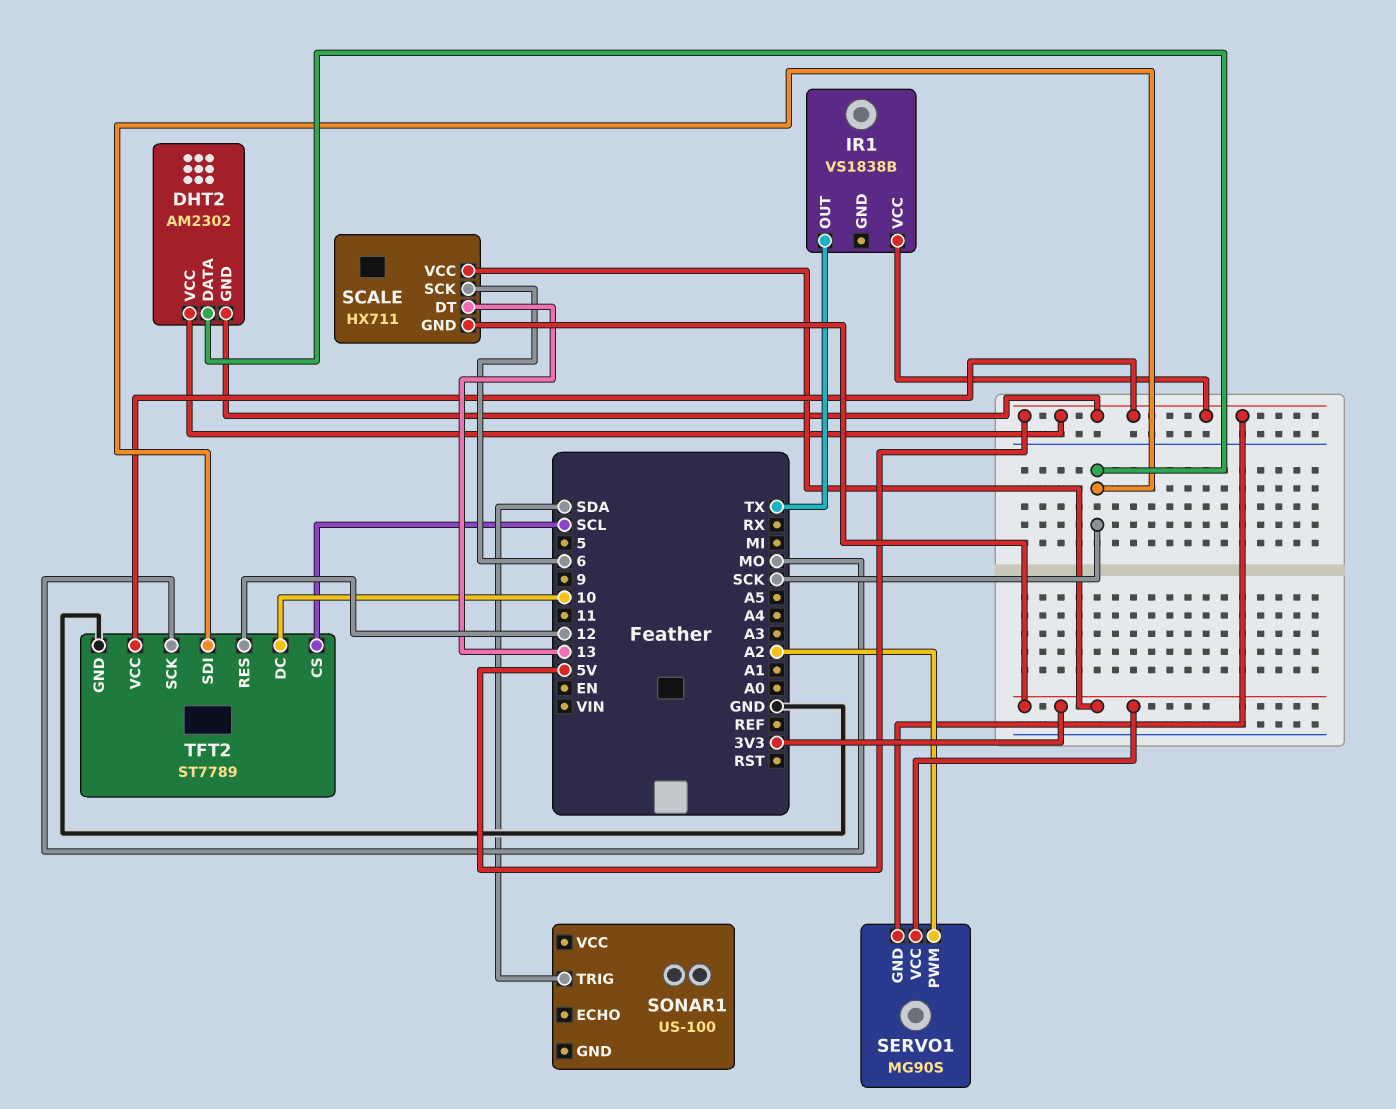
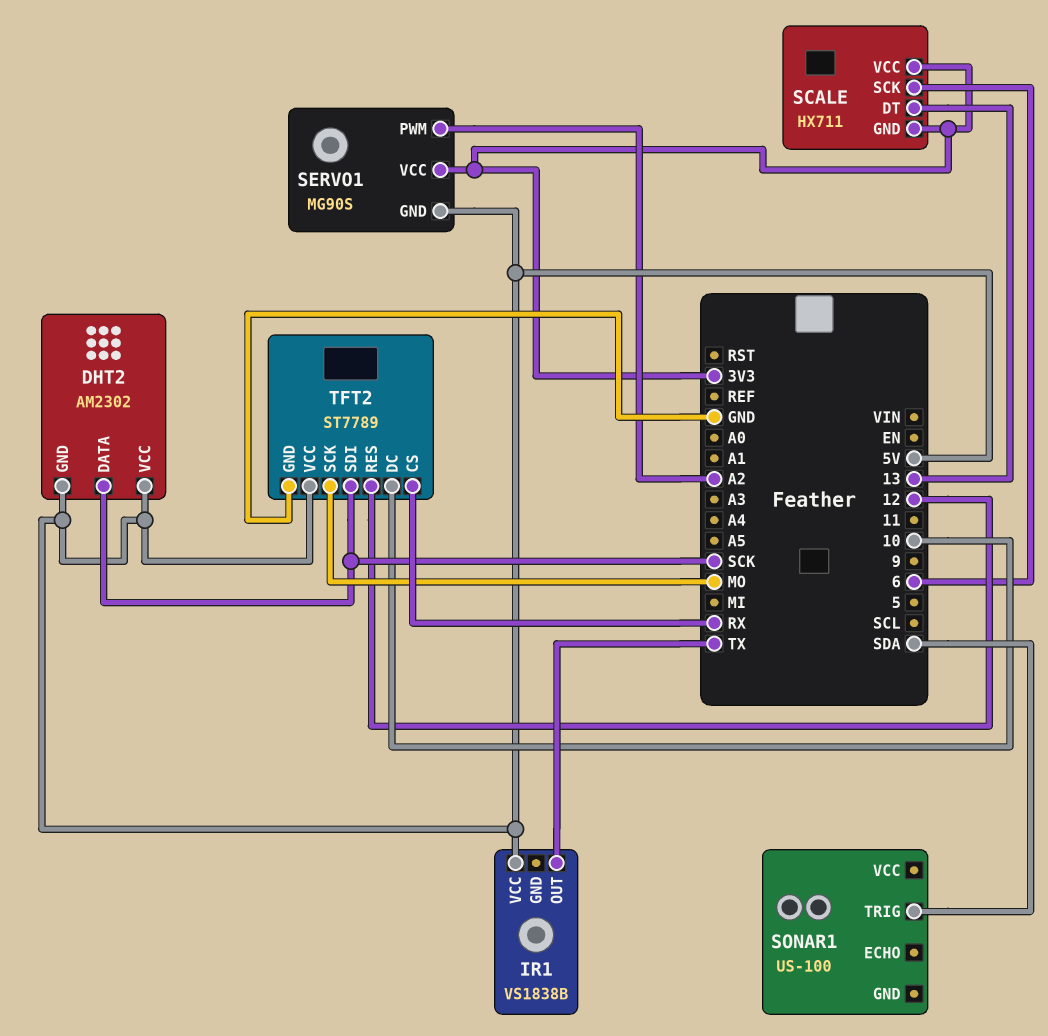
TFT2 pin CS: SCL -> RX

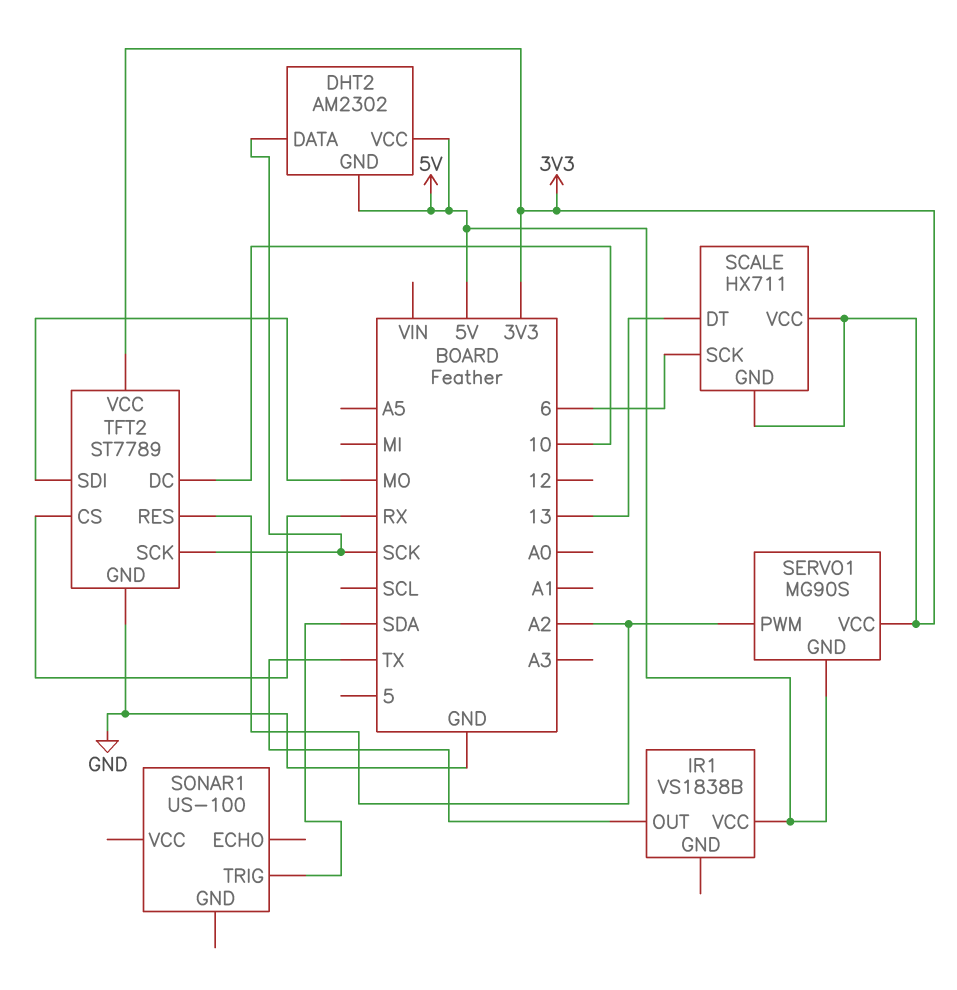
TFT2 pin RES: 12 -> A2
TFT2 pin SCK: MO -> SCK
TFT2 pin SDI: SCK -> MO
TFT2 pin VCC: 5V -> 3V3

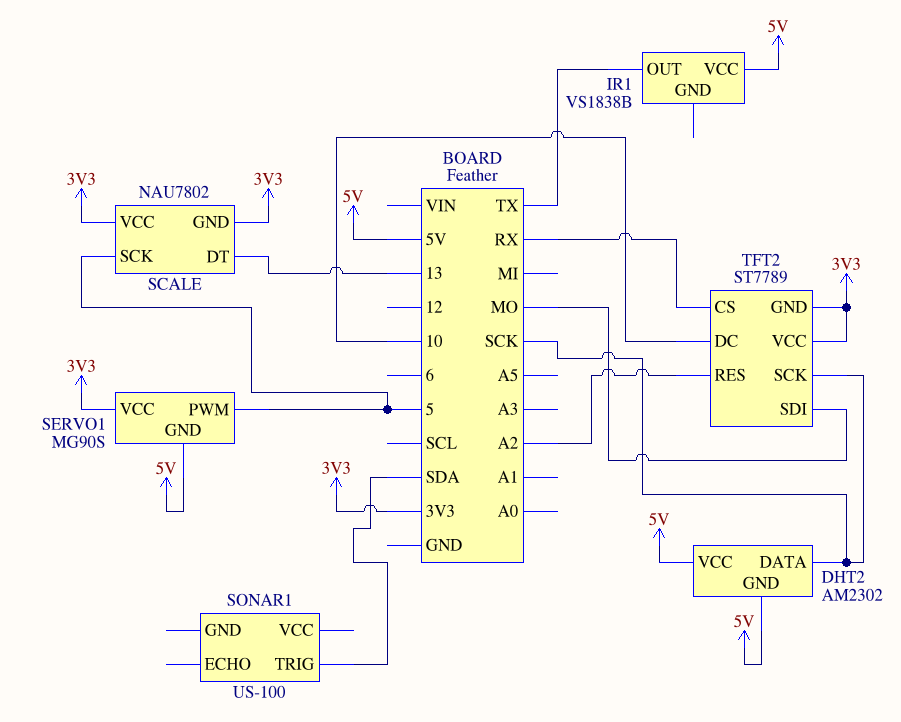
SCALE: HX711 -> NAU7802
SCALE pin SCK: 6 -> 5
SERVO1 pin PWM: A2 -> 5
TFT2 pin GND: GND -> 3V3

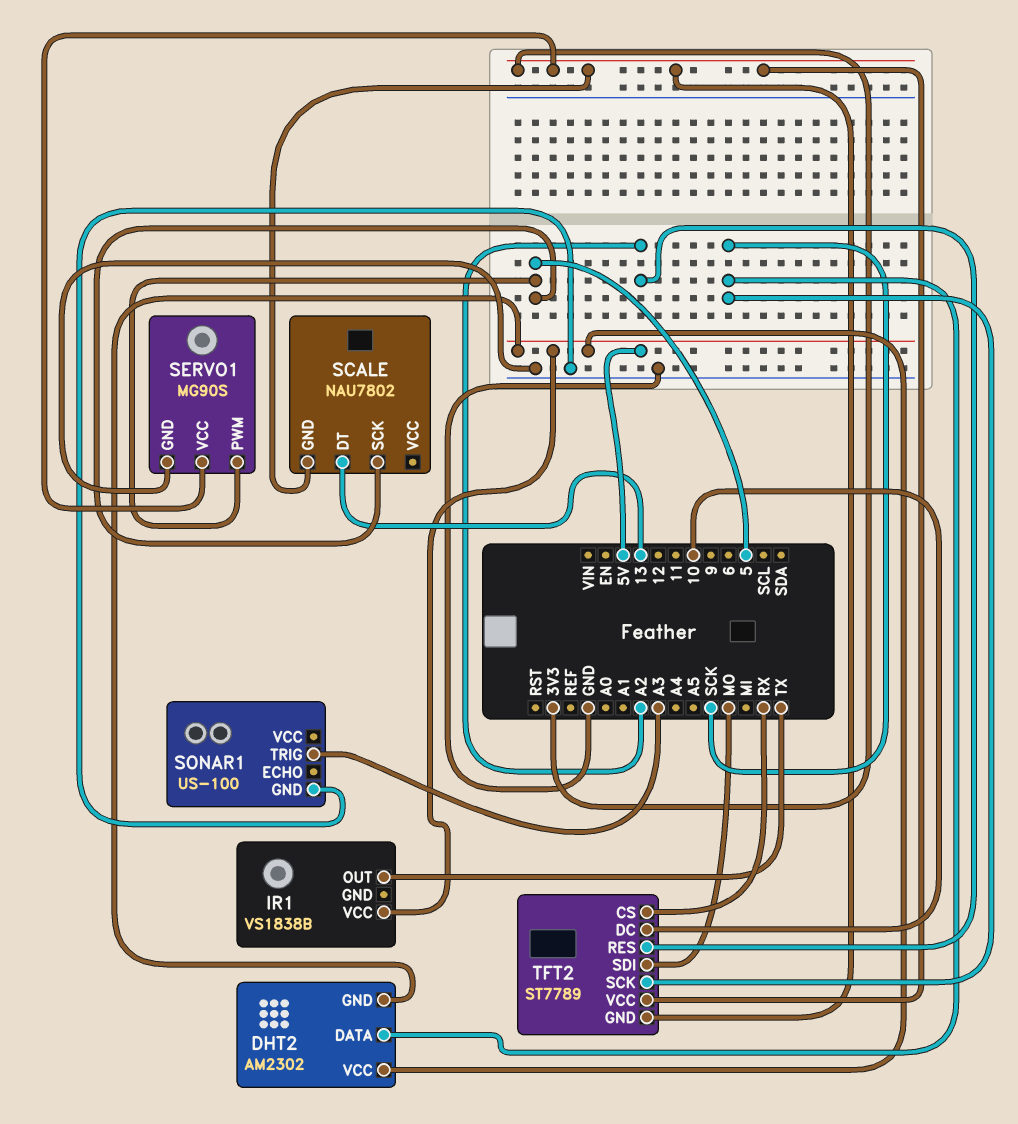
SCALE pin VCC: 3V3 -> none
SERVO1 pin GND: 5V -> GND
SONAR1 pin GND: none -> GND
SONAR1 pin TRIG: SDA -> A3

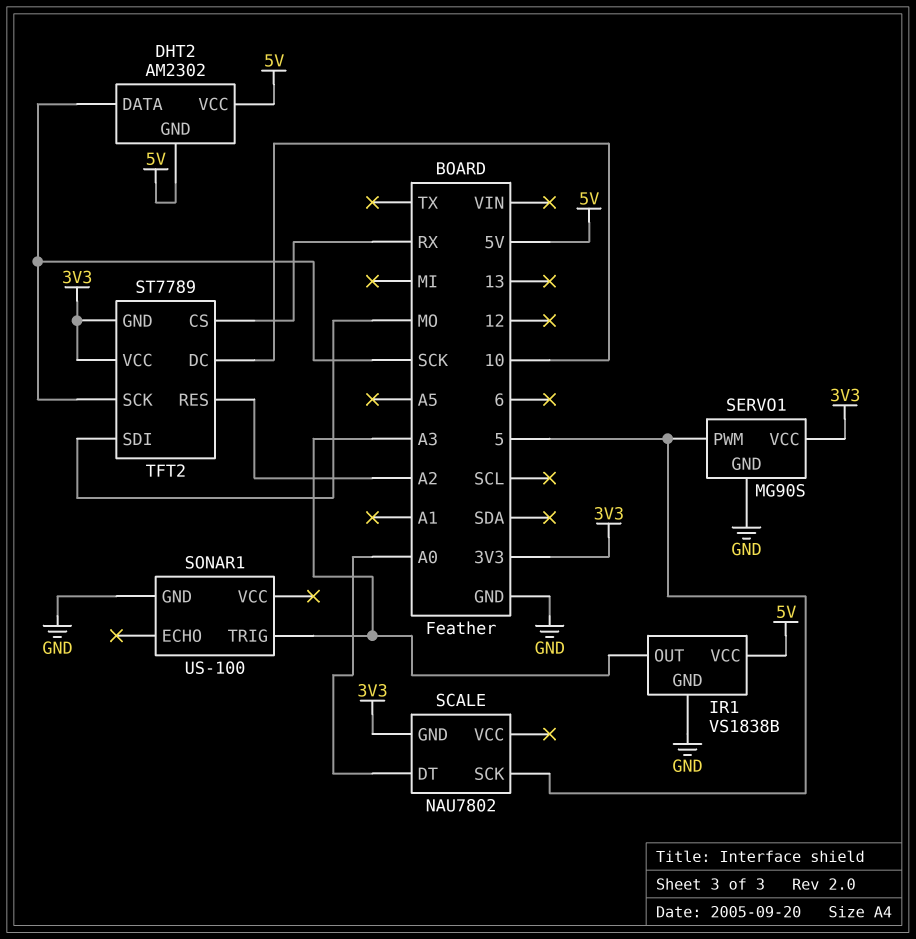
IR1 pin GND: none -> GND
IR1 pin OUT: TX -> A3
SCALE pin DT: 13 -> A0

